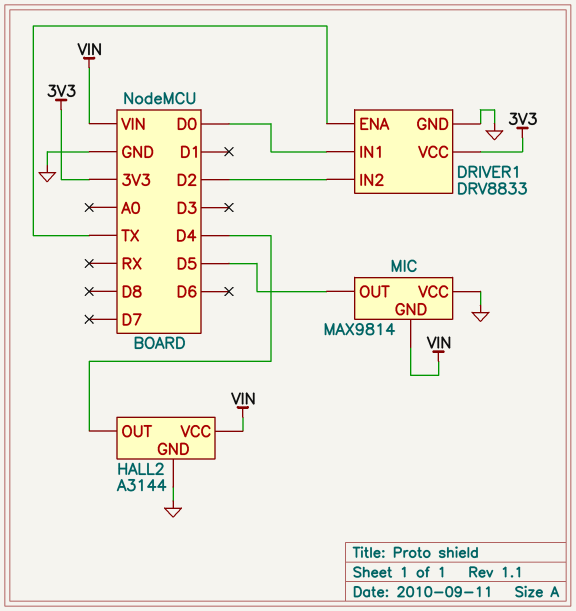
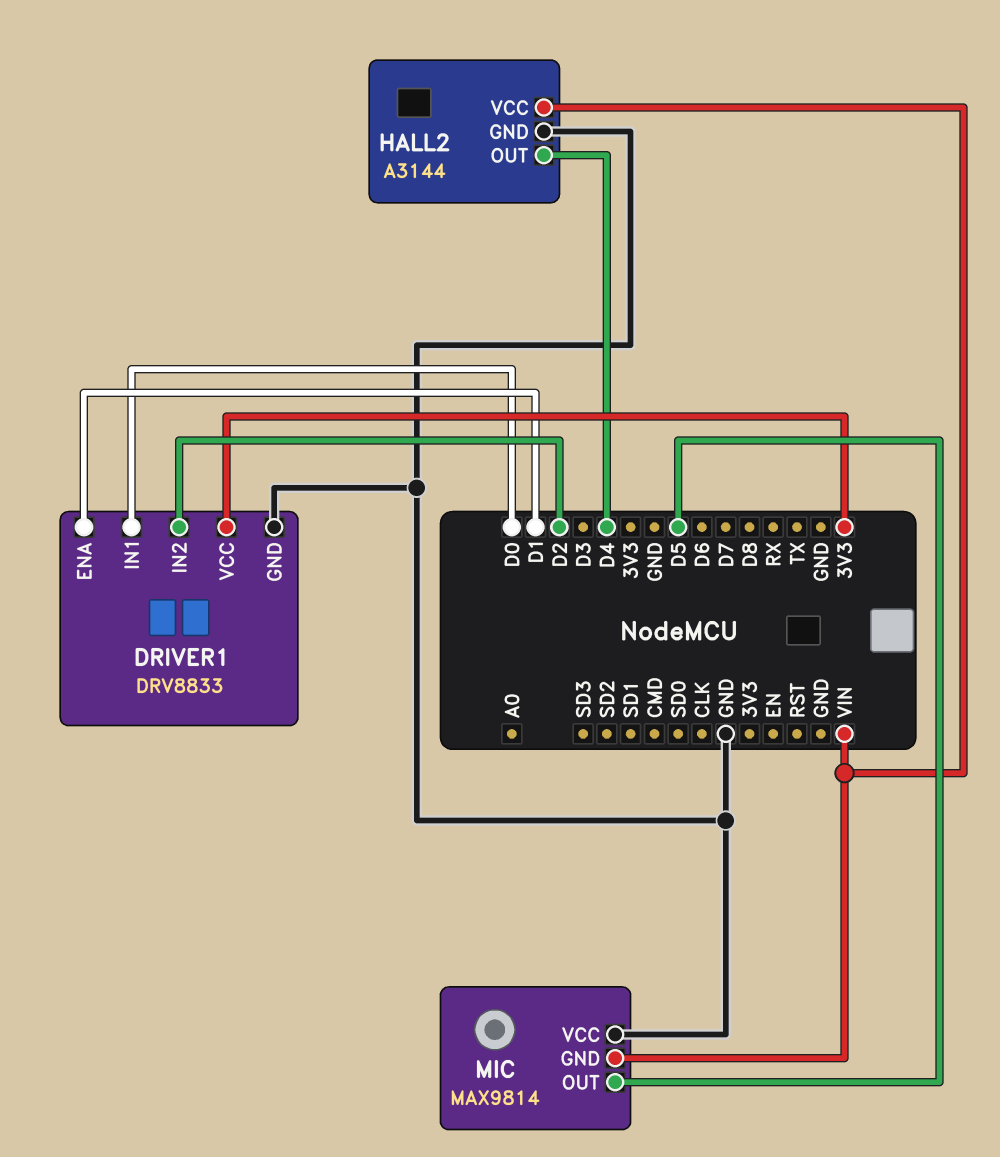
DRIVER1 pin ENA: TX -> D1

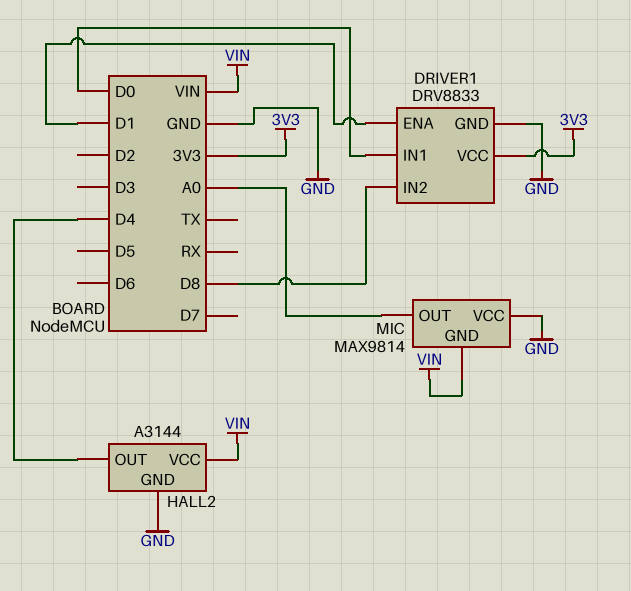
DRIVER1 pin IN2: D2 -> D8
MIC pin OUT: D5 -> A0

